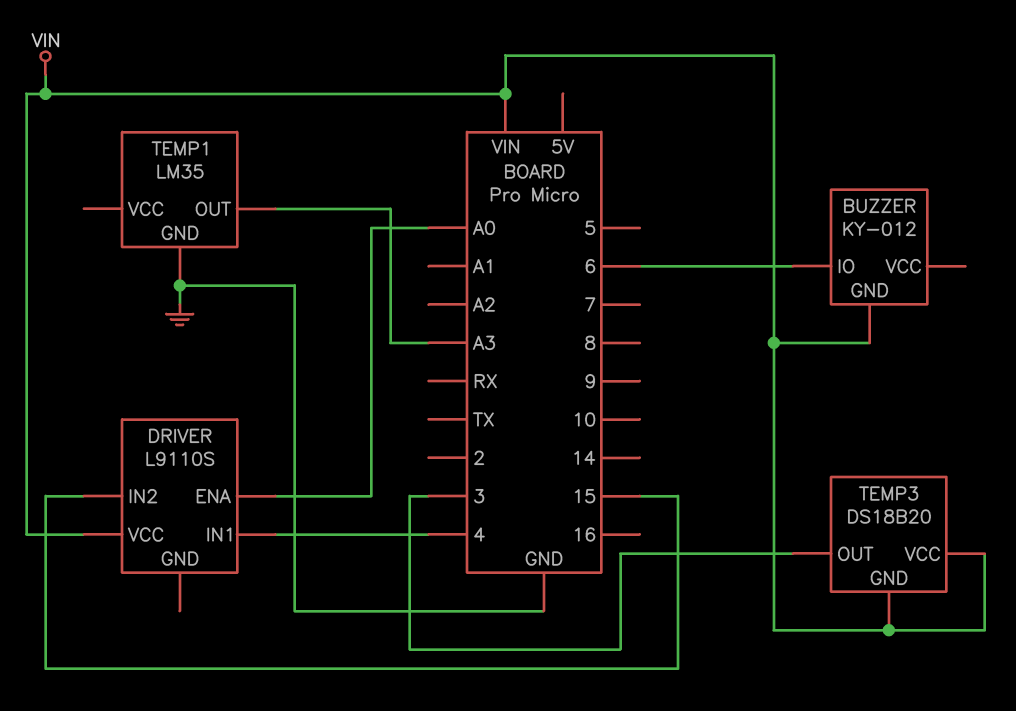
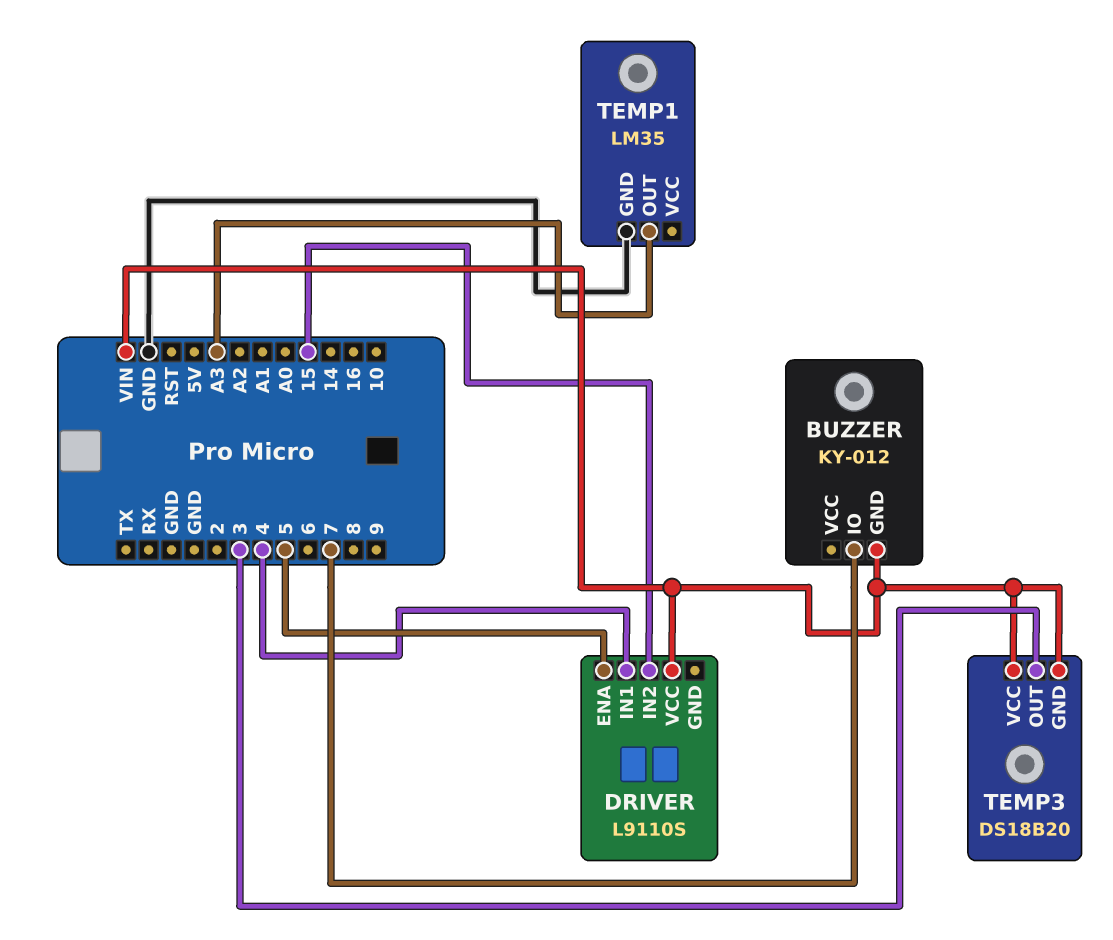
BUZZER pin IO: 6 -> 7
DRIVER pin ENA: A0 -> 5

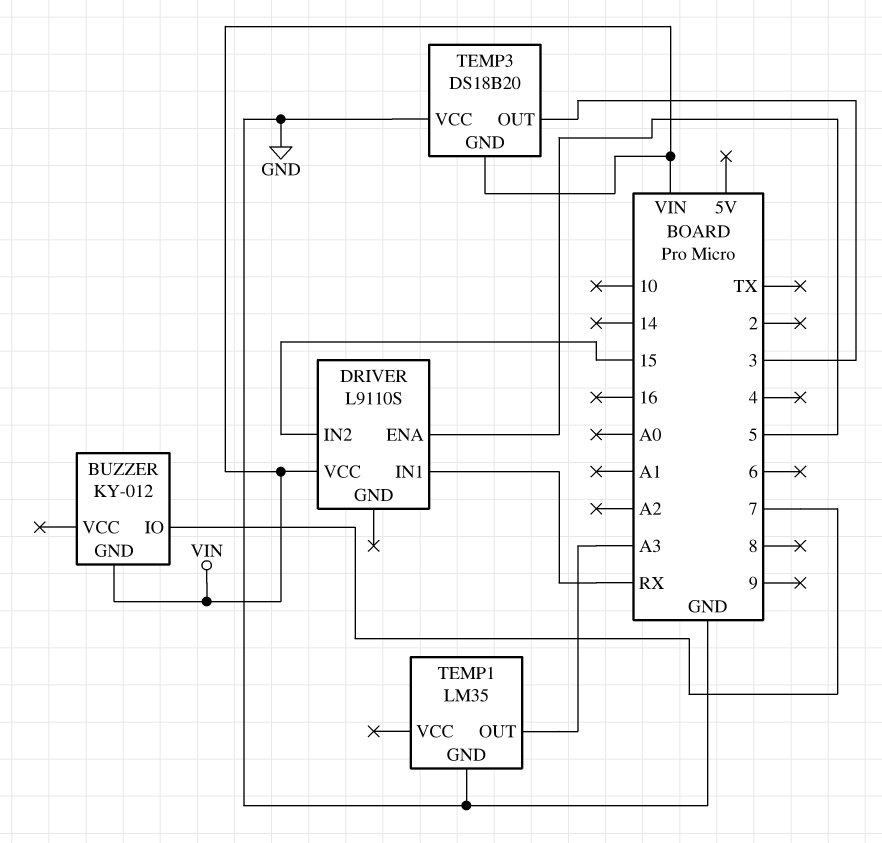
DRIVER pin IN1: 4 -> RX
TEMP3 pin VCC: VIN -> GND

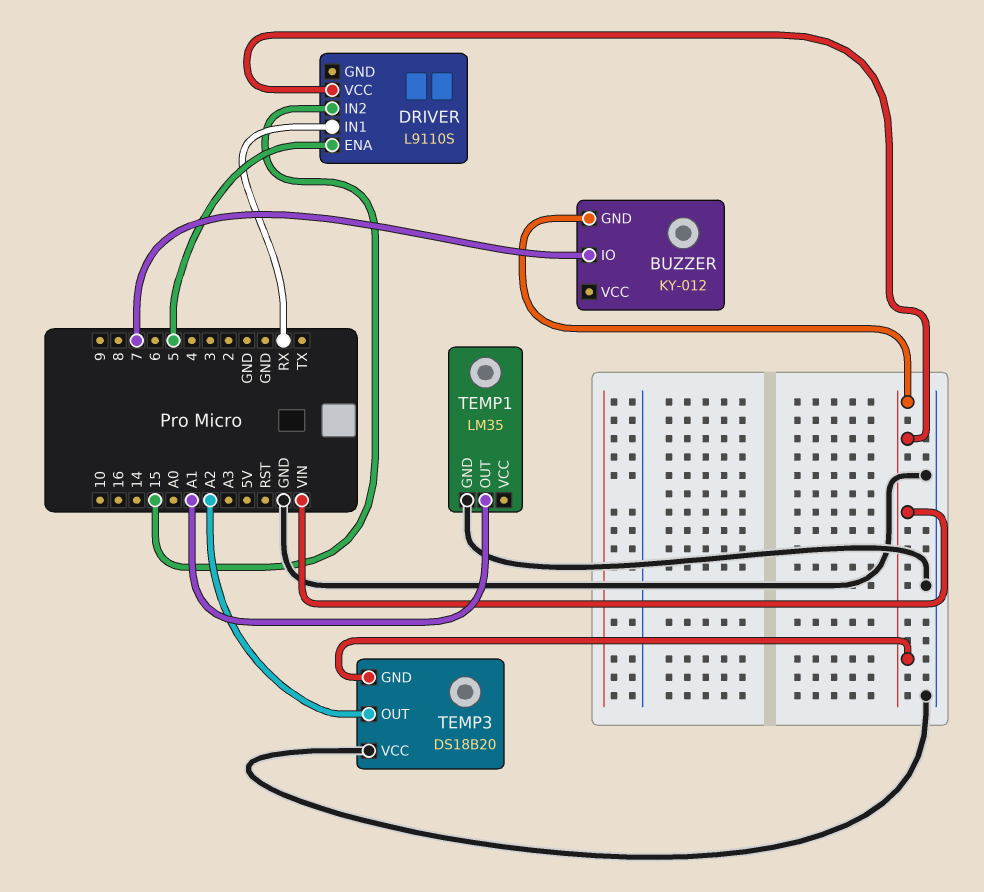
TEMP1 pin OUT: A3 -> A1
TEMP3 pin OUT: 3 -> A2

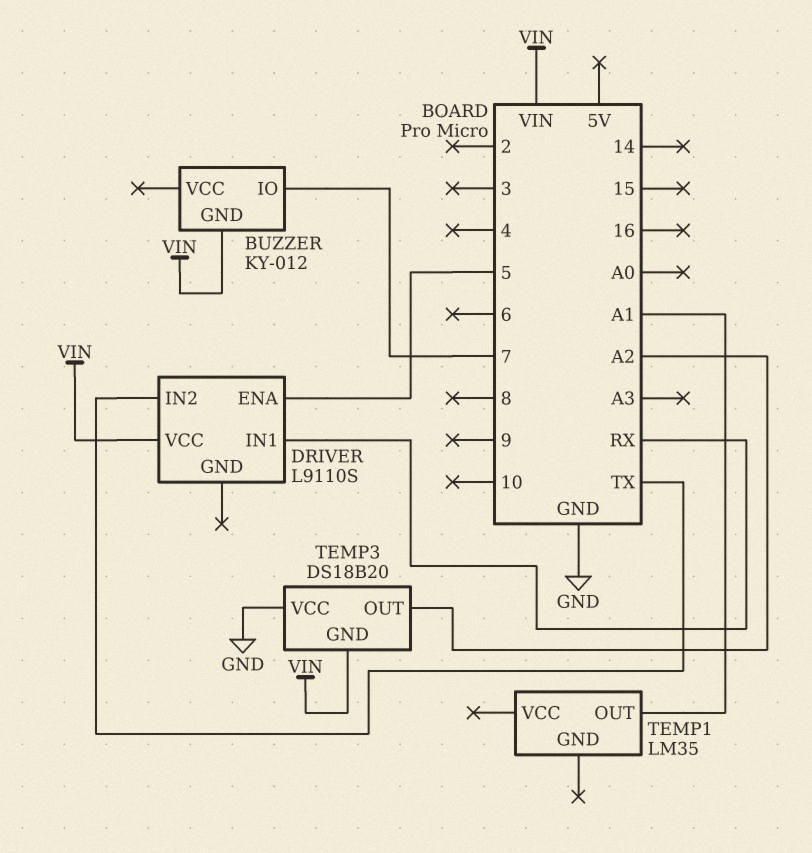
DRIVER pin IN2: 15 -> TX
TEMP1 pin GND: GND -> none

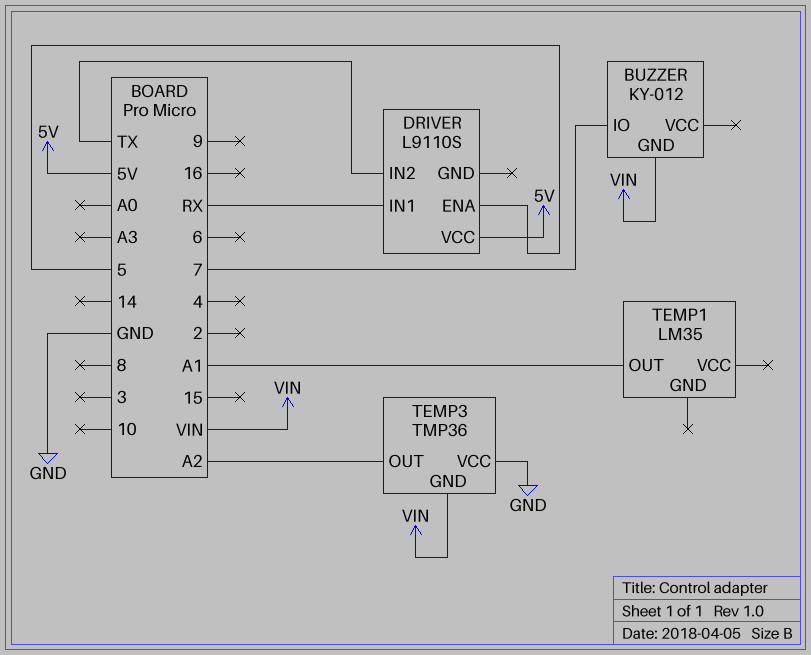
DRIVER pin VCC: VIN -> 5V
TEMP3: DS18B20 -> TMP36

